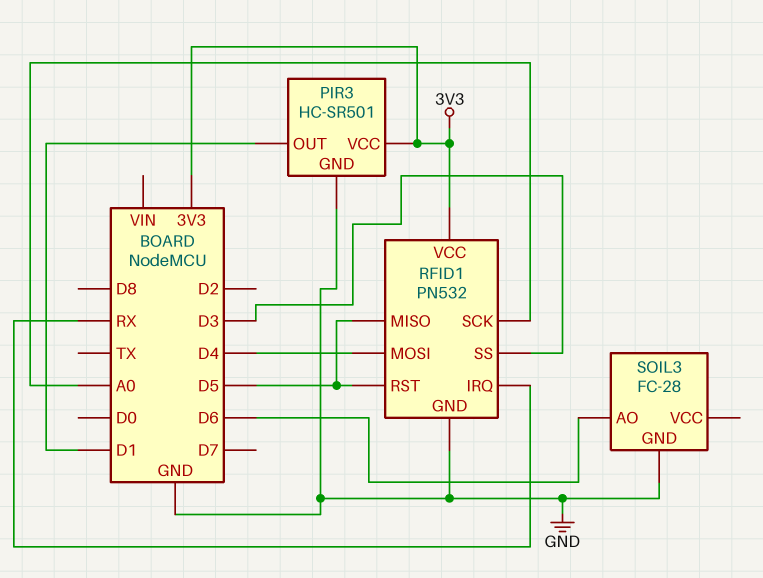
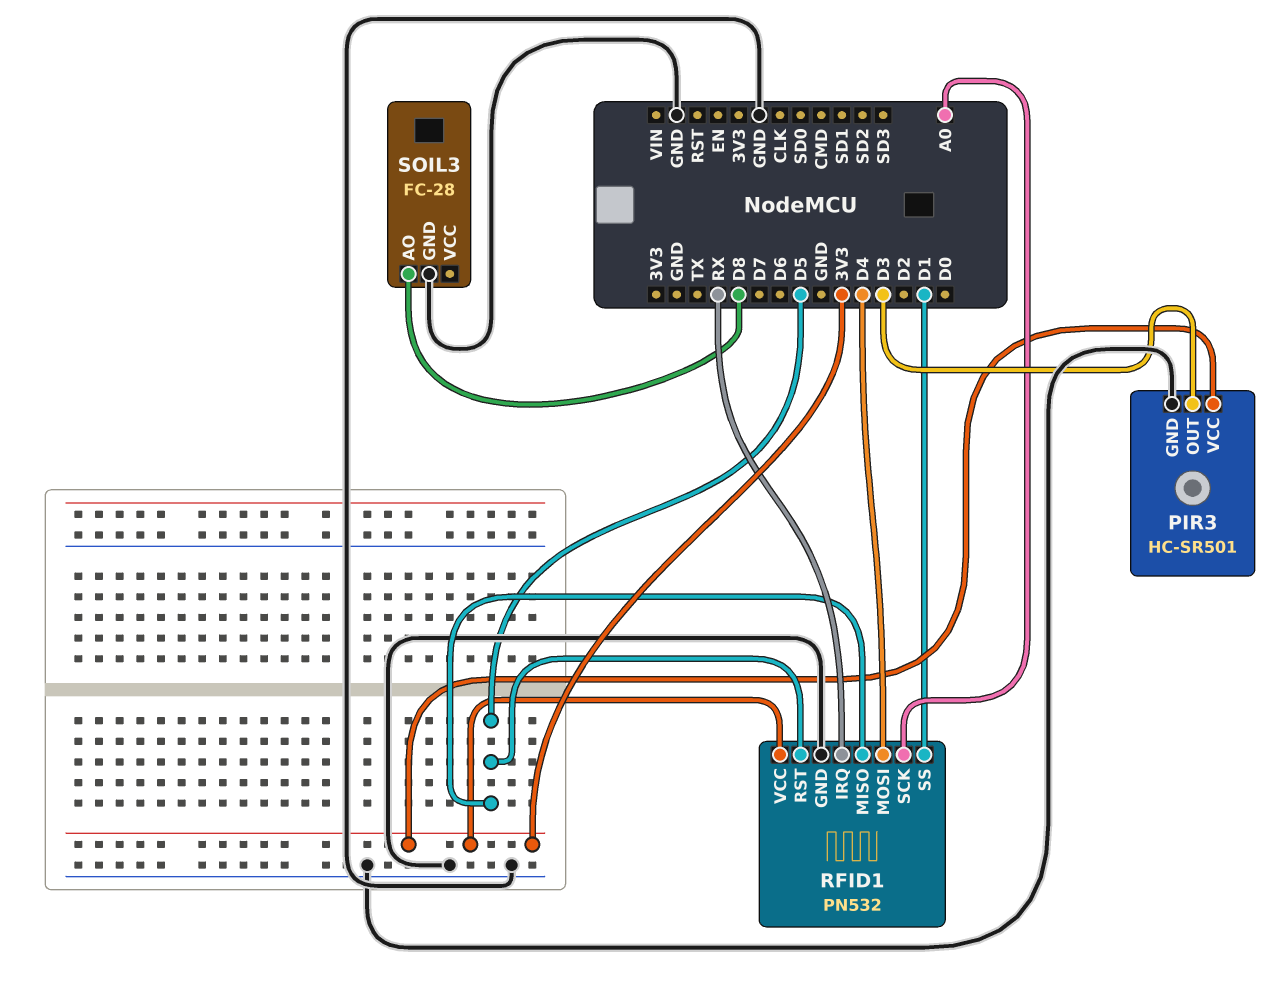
PIR3 pin OUT: D1 -> D3
RFID1 pin SS: D3 -> D1
SOIL3 pin AO: D6 -> D8

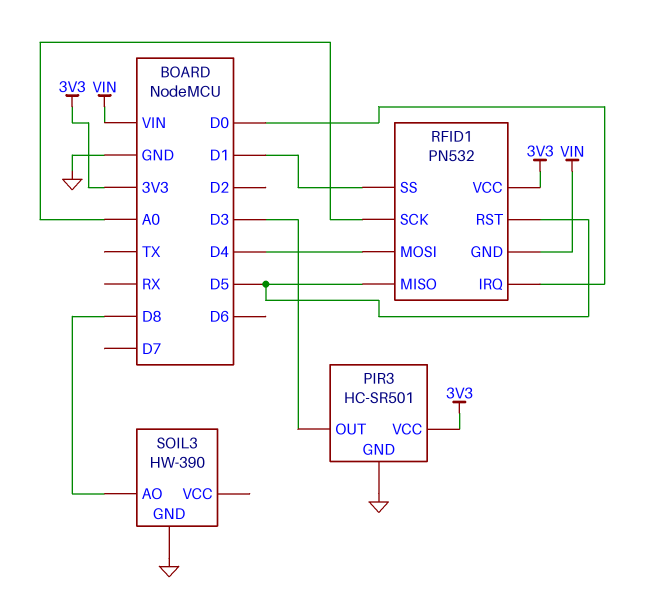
RFID1 pin GND: GND -> VIN
RFID1 pin IRQ: RX -> D0
SOIL3: FC-28 -> HW-390

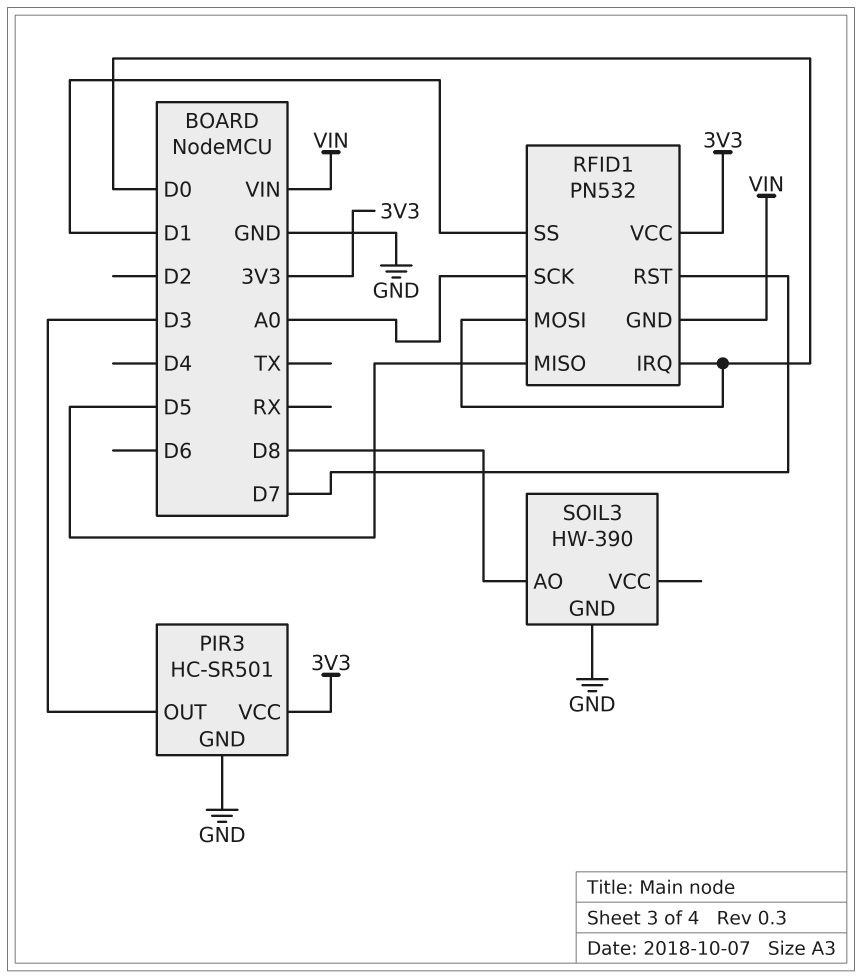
RFID1 pin MOSI: D4 -> D0
RFID1 pin RST: D5 -> D7

